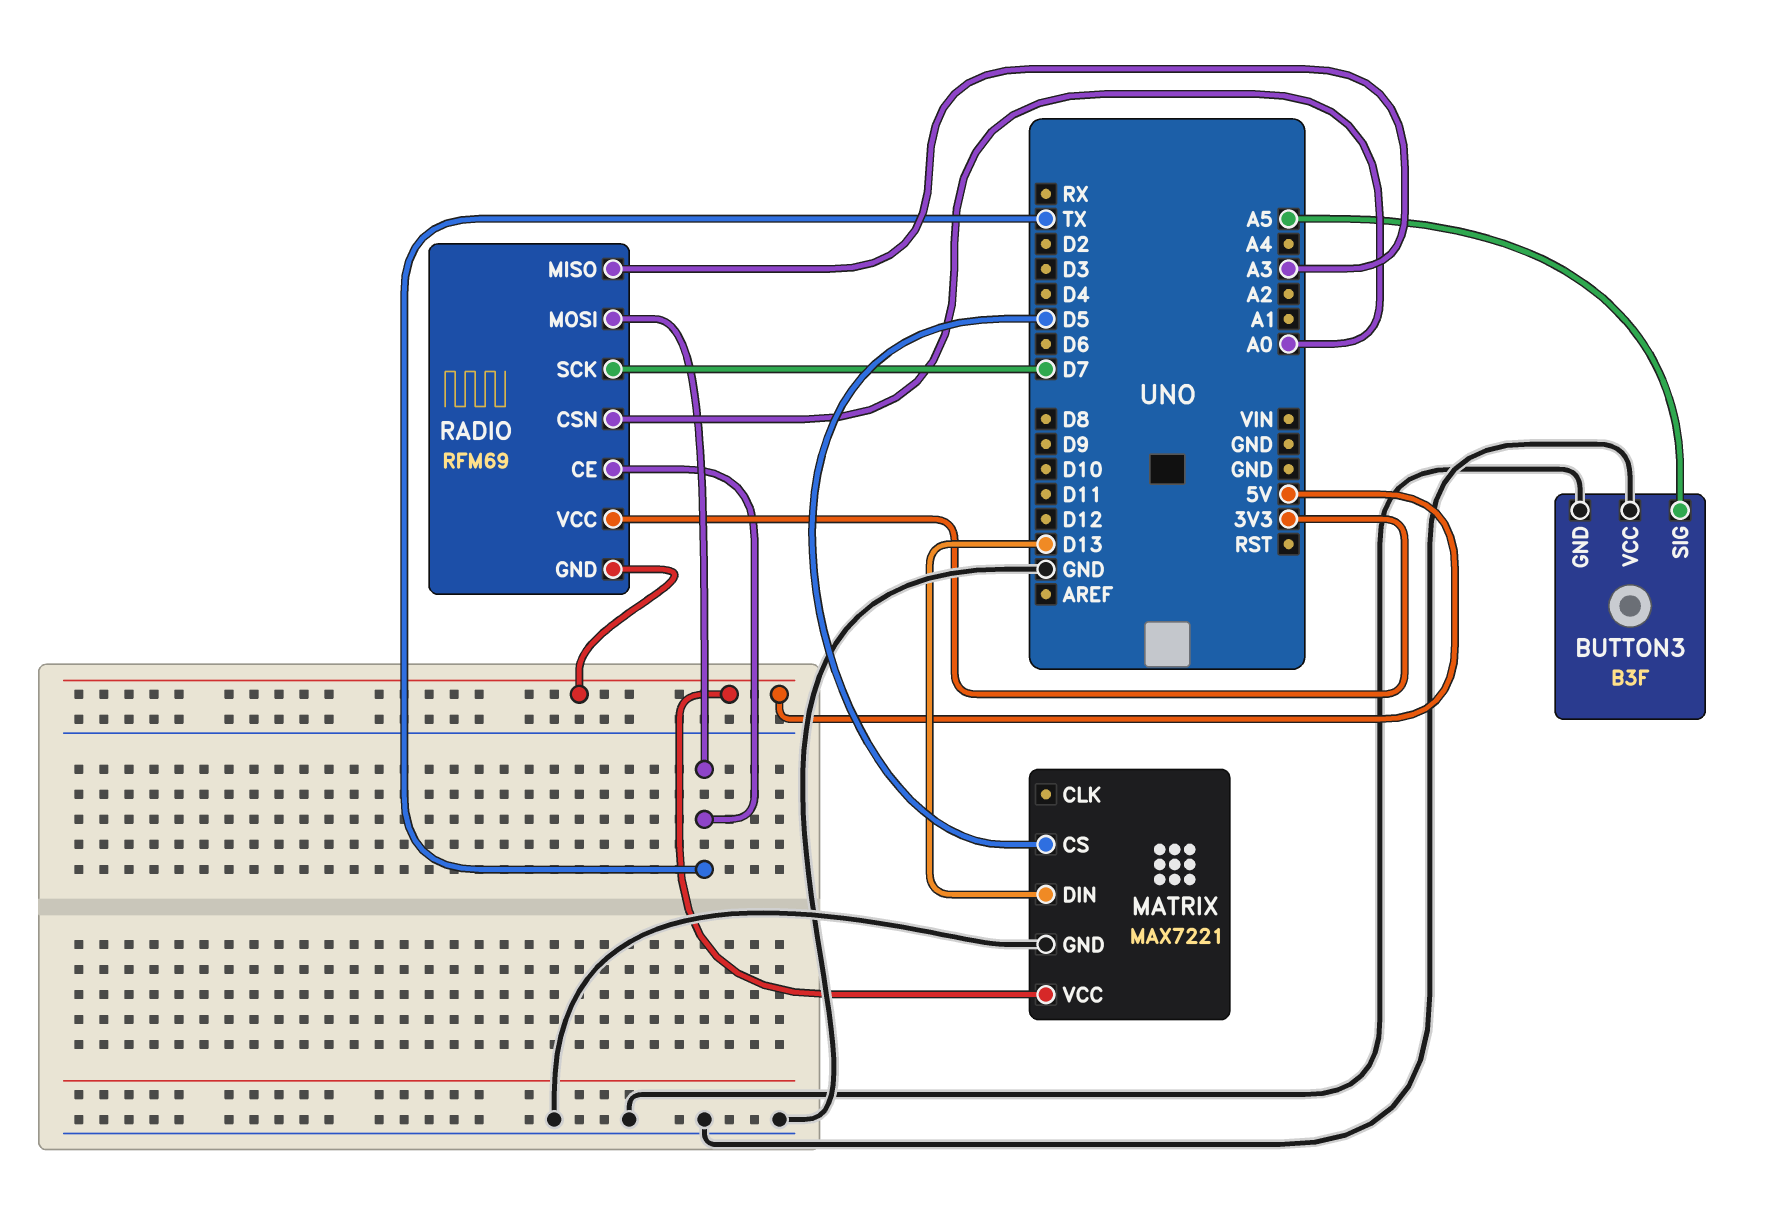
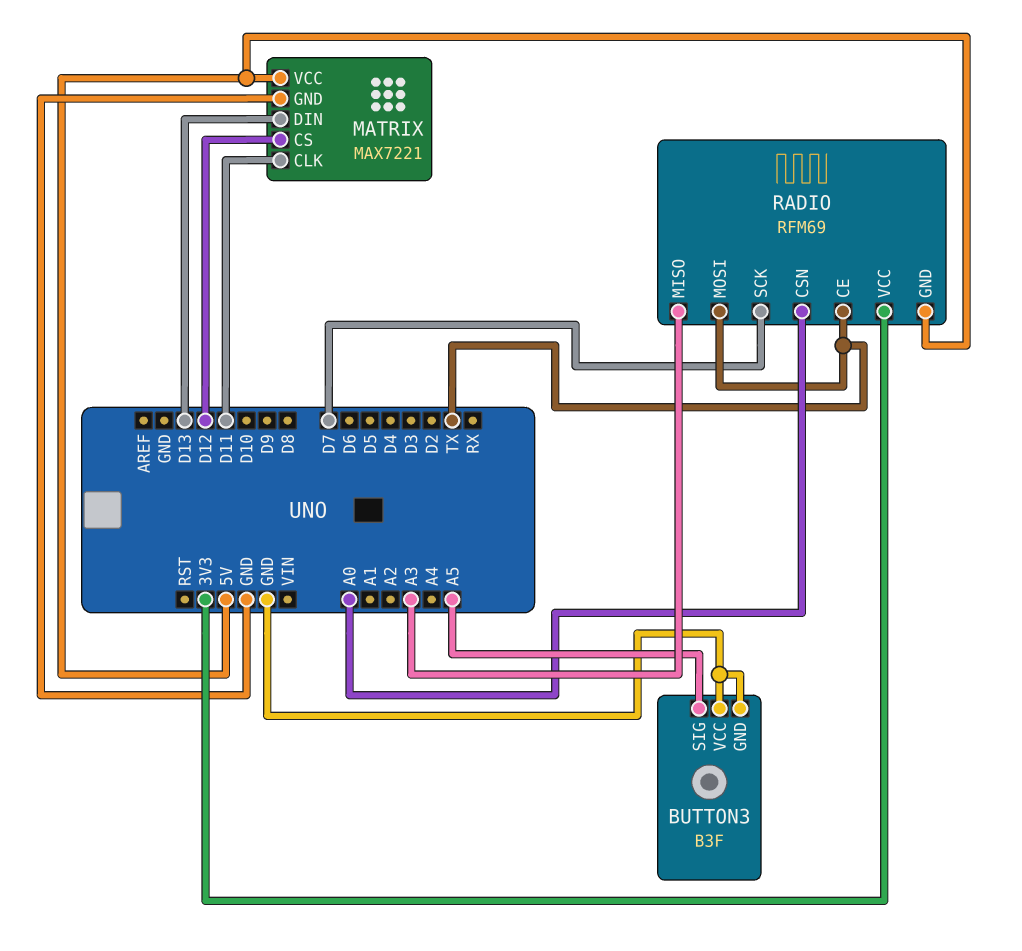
MATRIX pin CLK: none -> D11
MATRIX pin CS: D5 -> D12

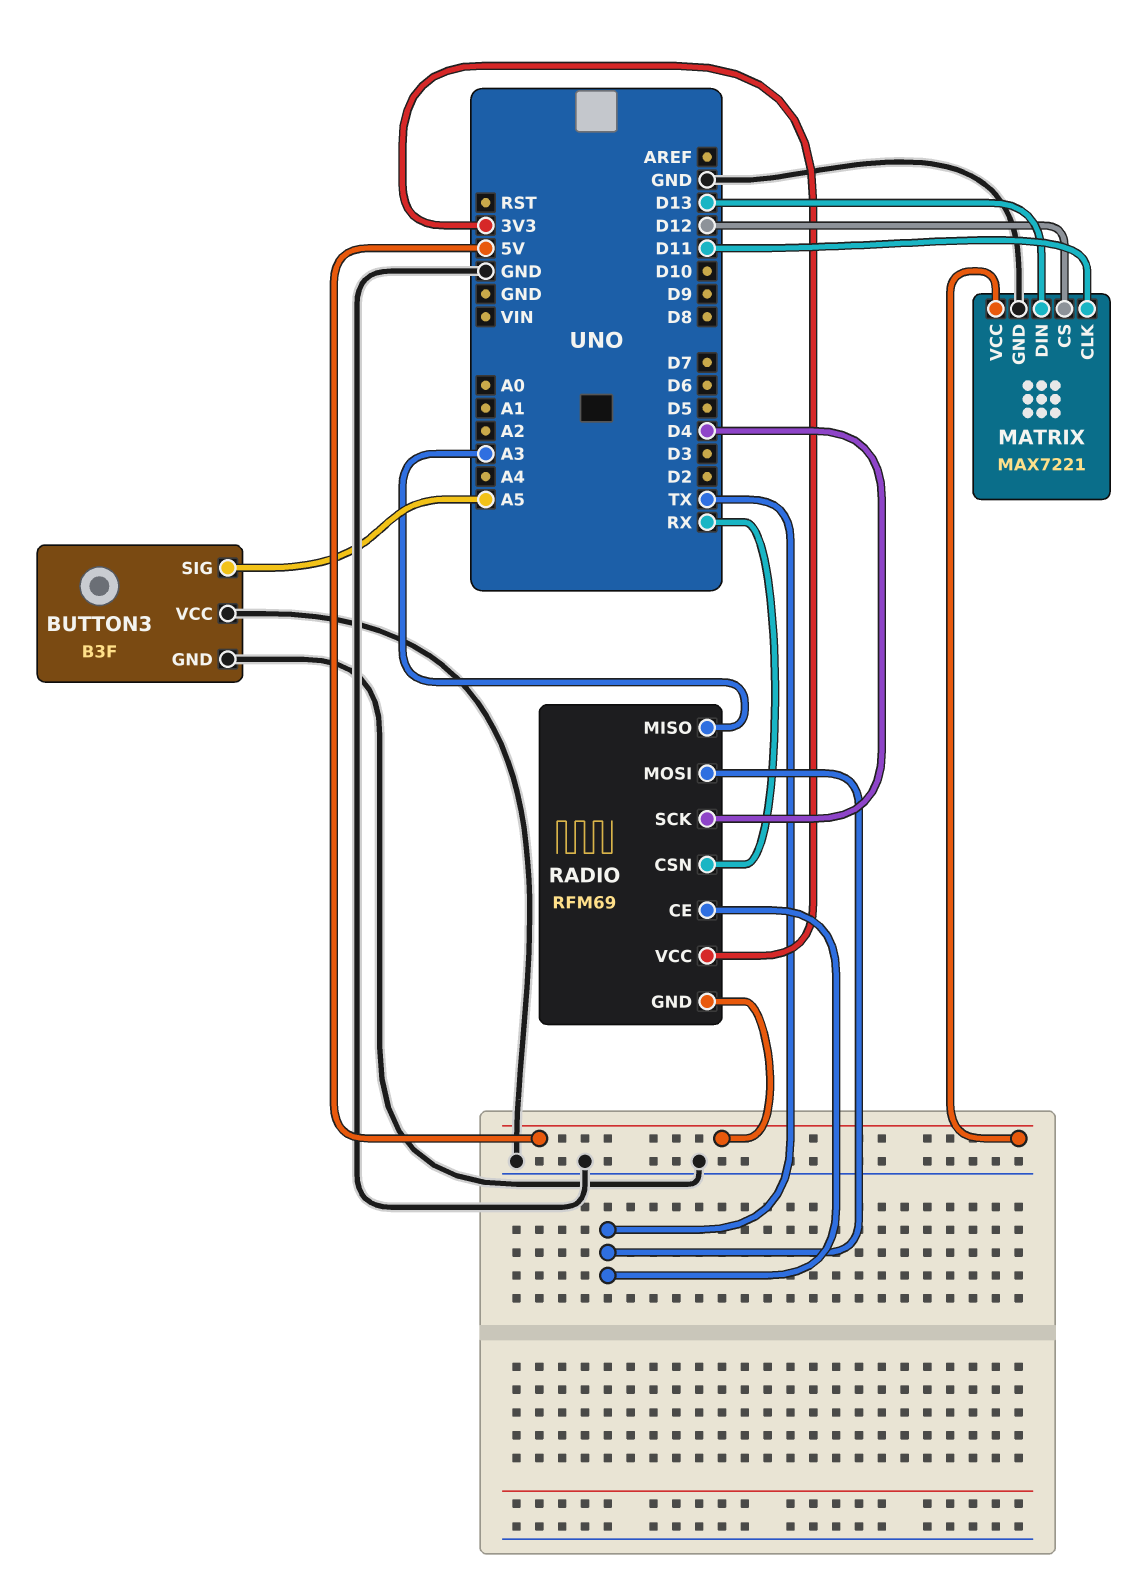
RADIO pin CSN: A0 -> RX
RADIO pin SCK: D7 -> D4

